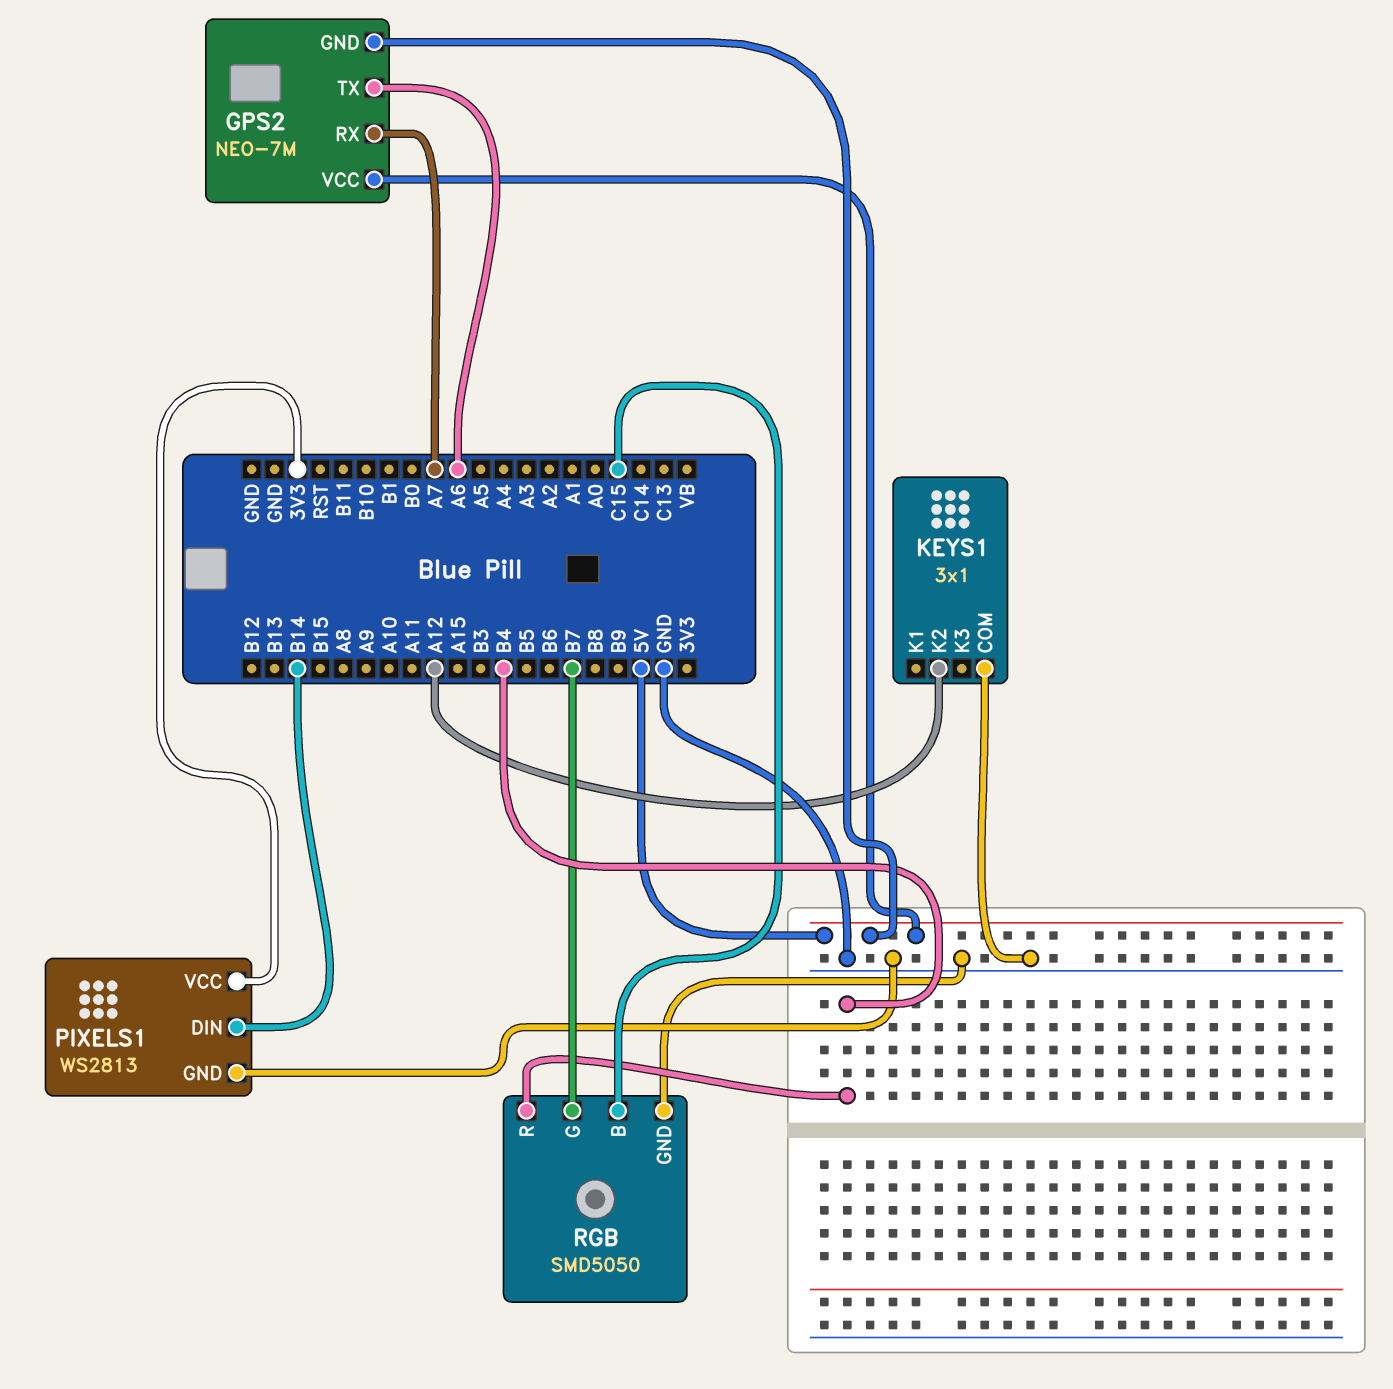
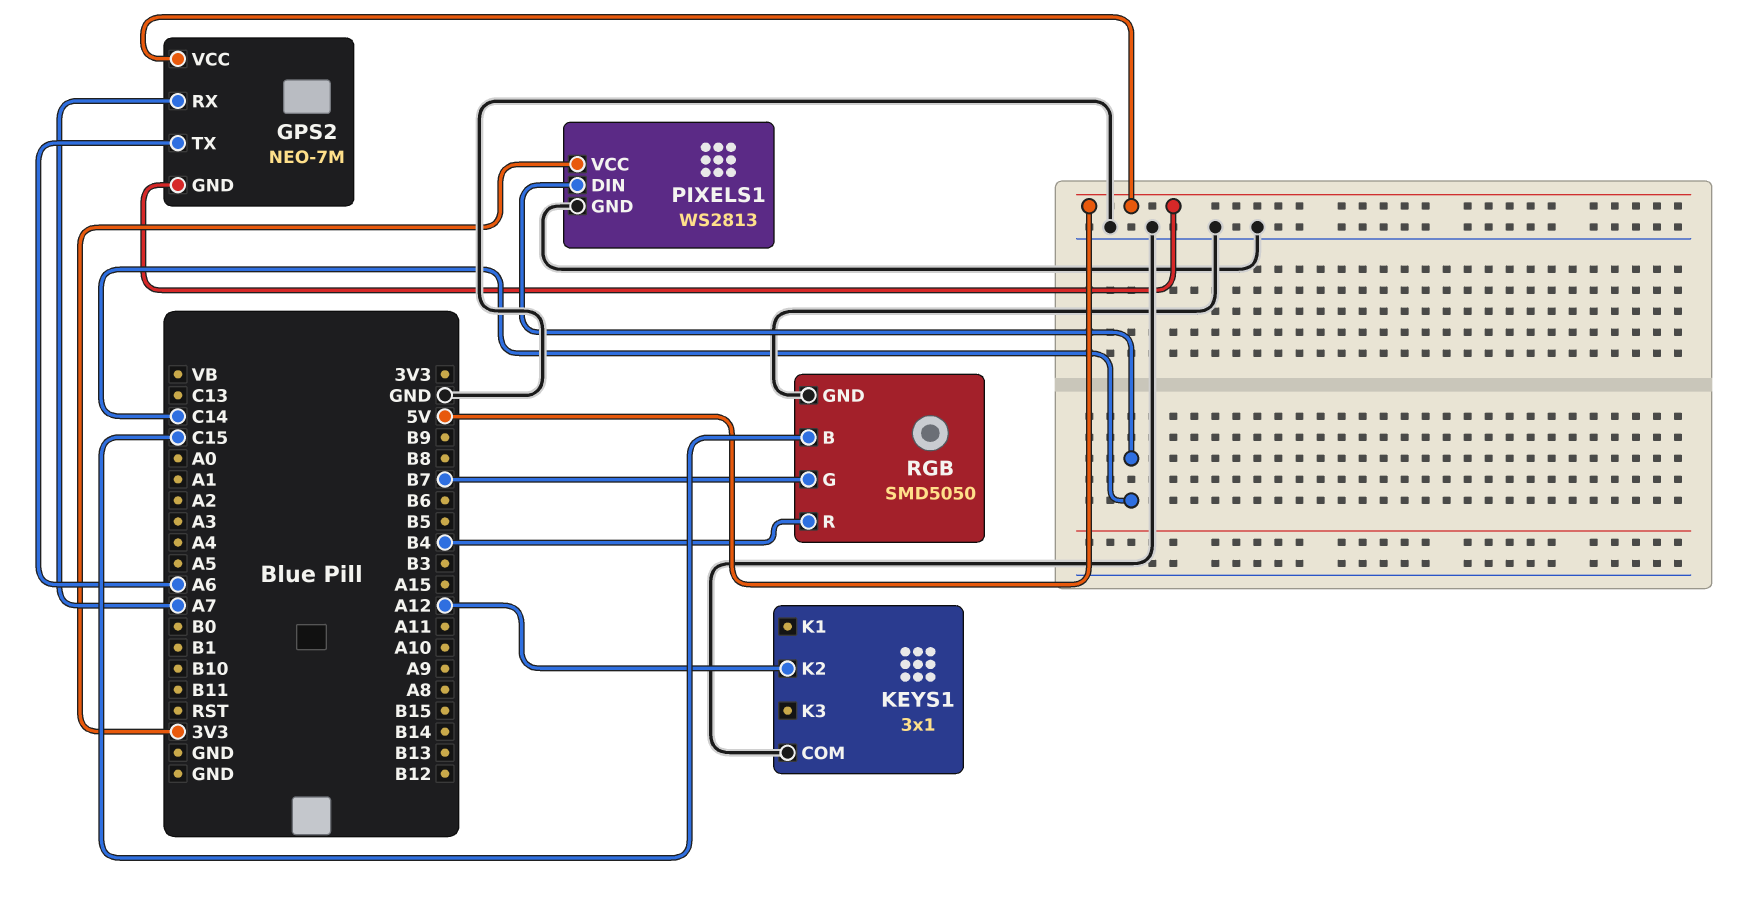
PIXELS1 pin DIN: B14 -> C14

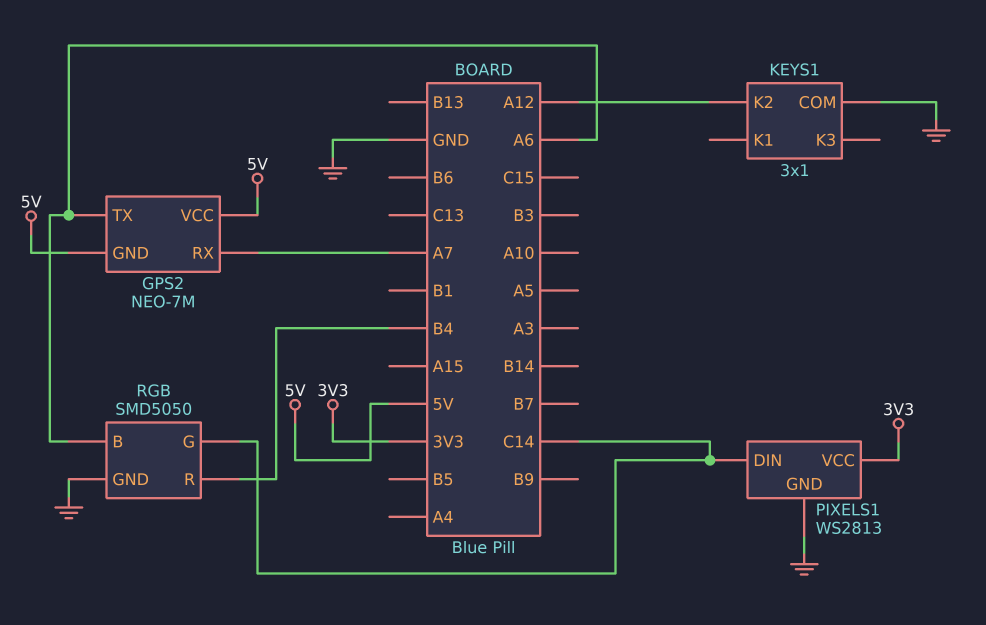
RGB pin B: C15 -> A6
RGB pin G: B7 -> C14

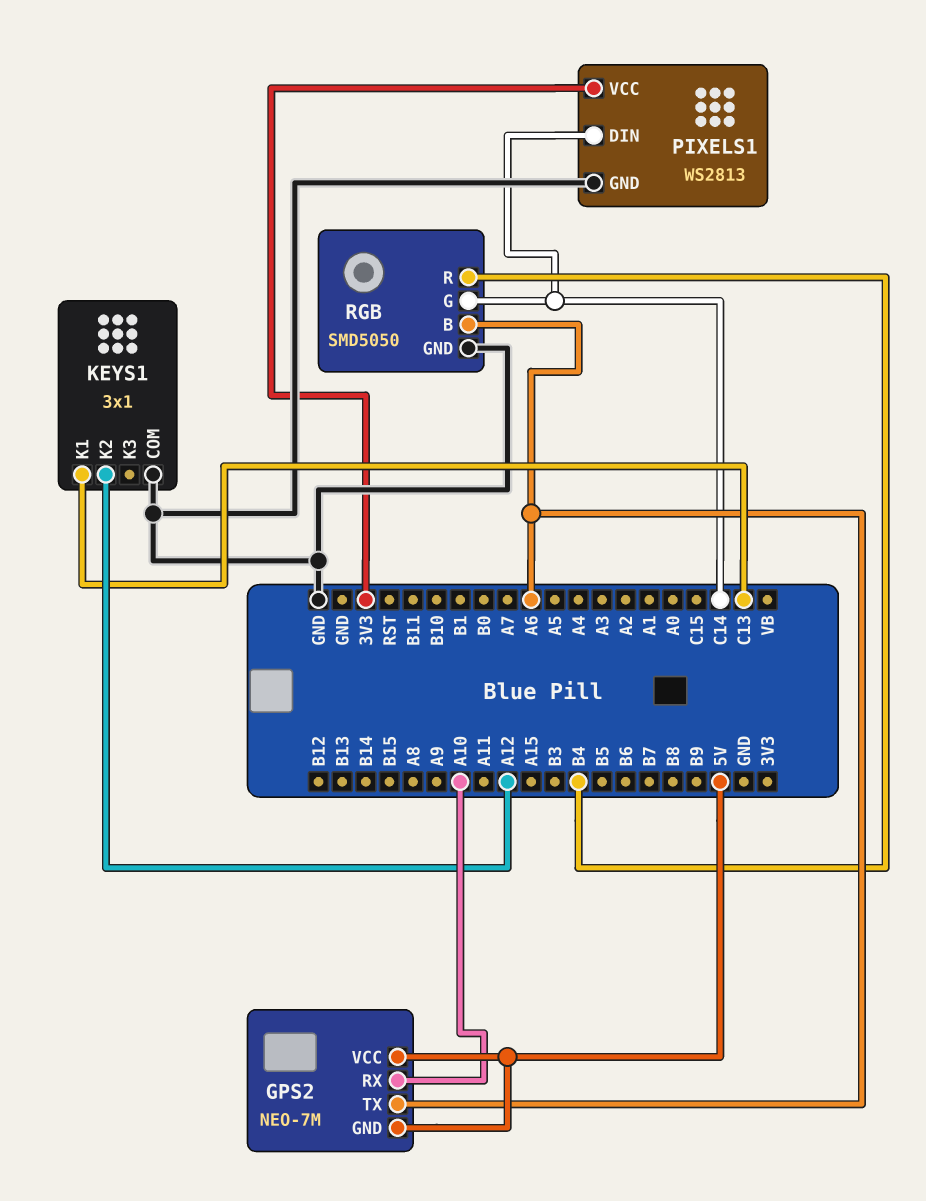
GPS2 pin RX: A7 -> A10
KEYS1 pin K1: none -> C13

